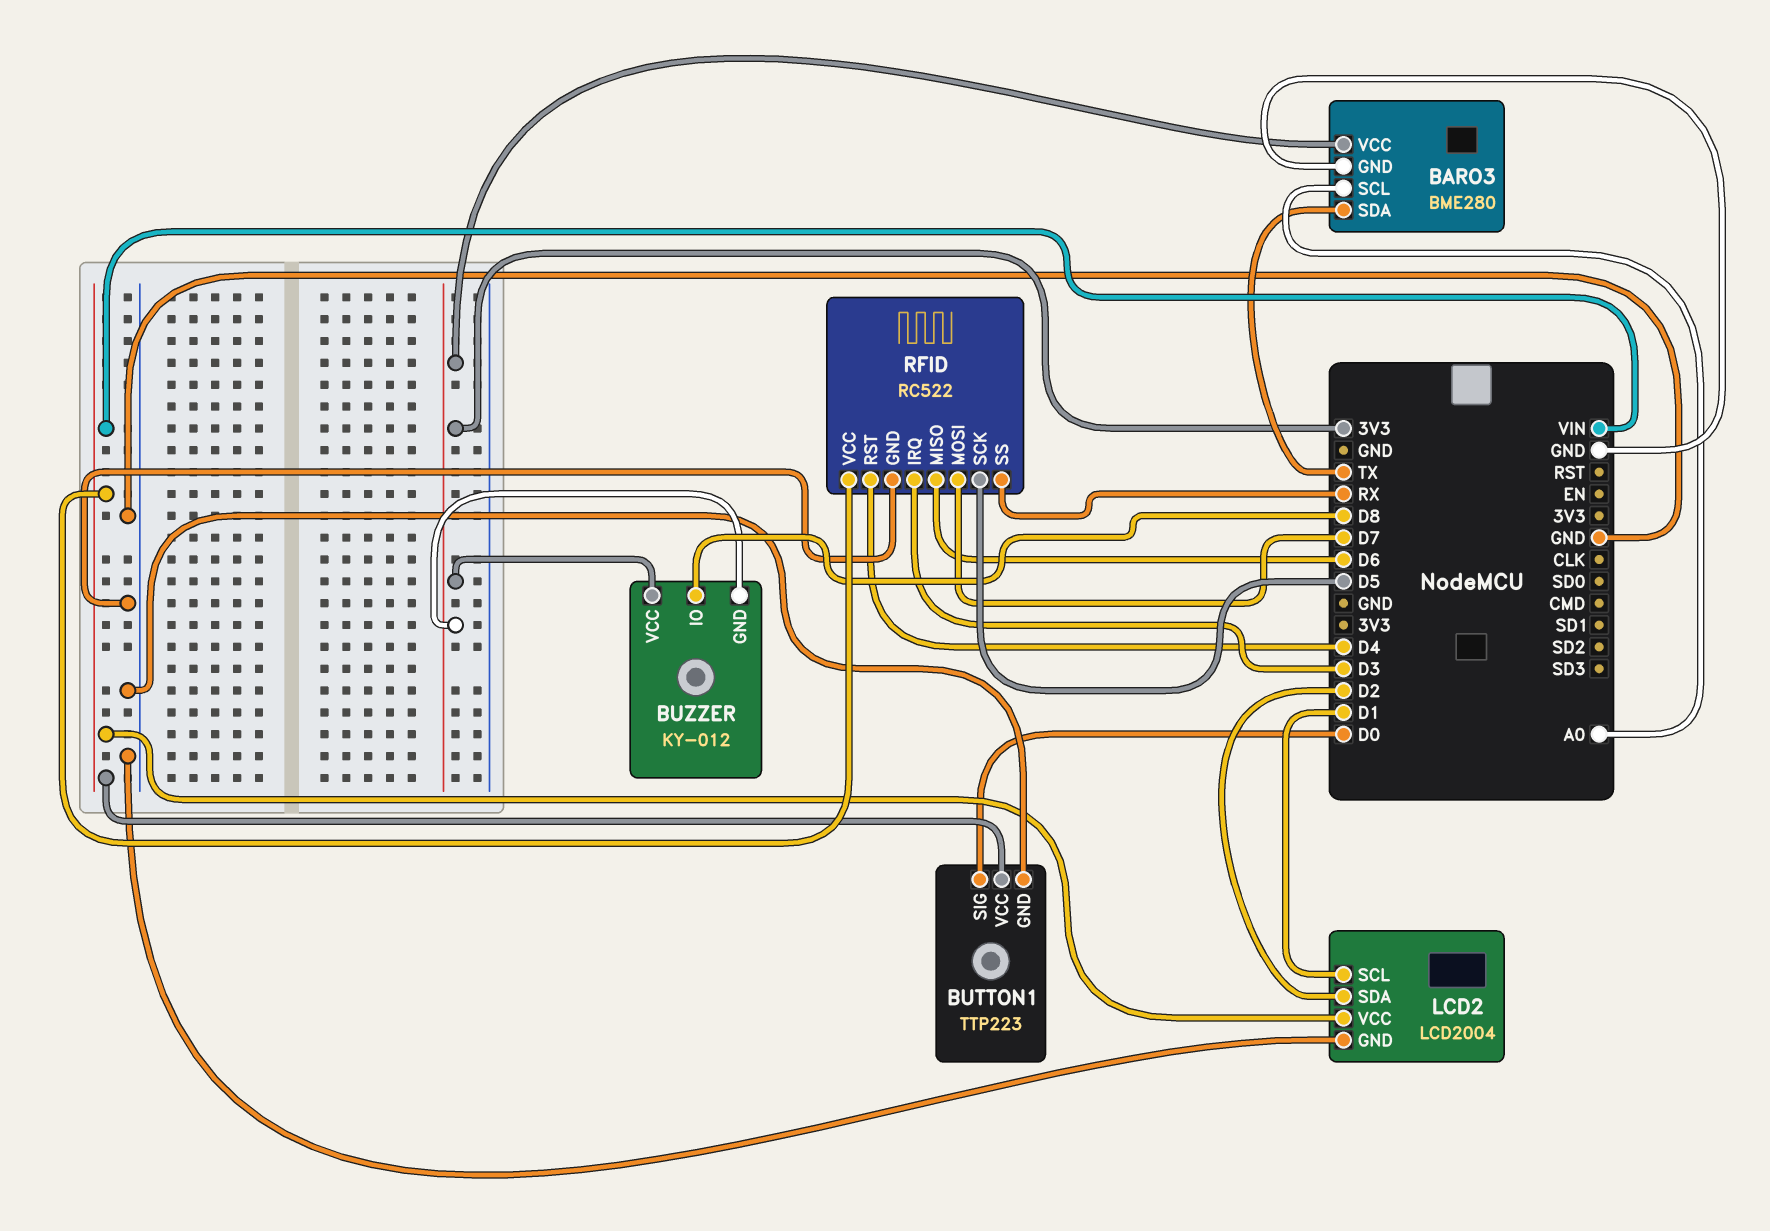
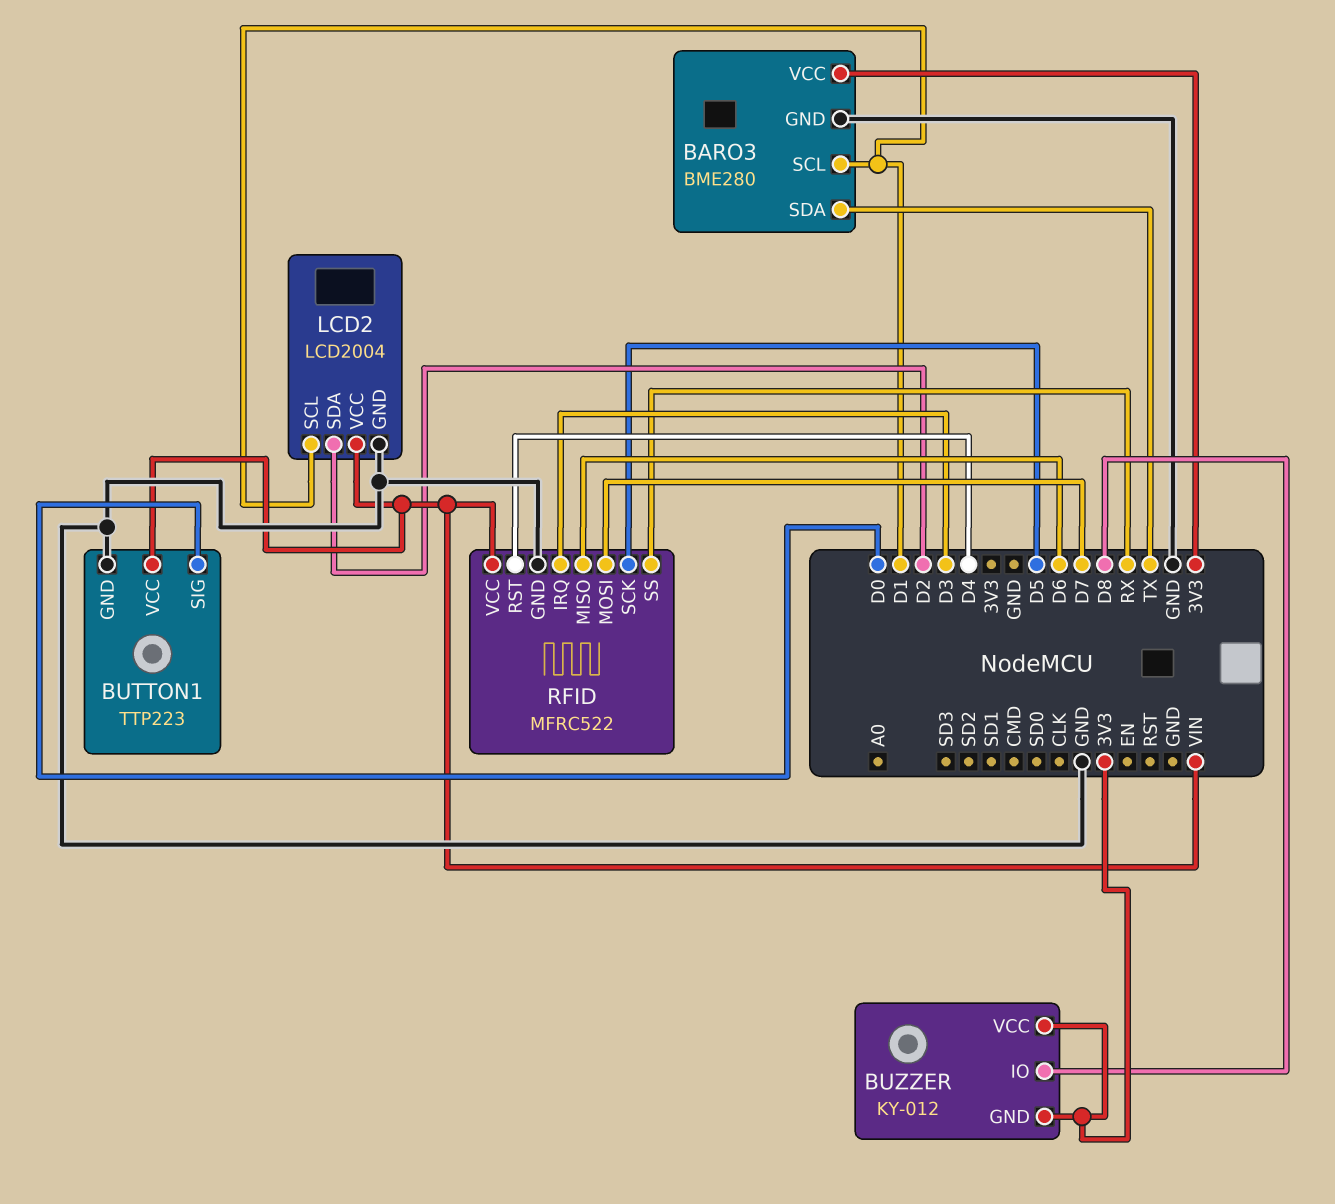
BARO3 pin SCL: A0 -> D1
RFID: RC522 -> MFRC522

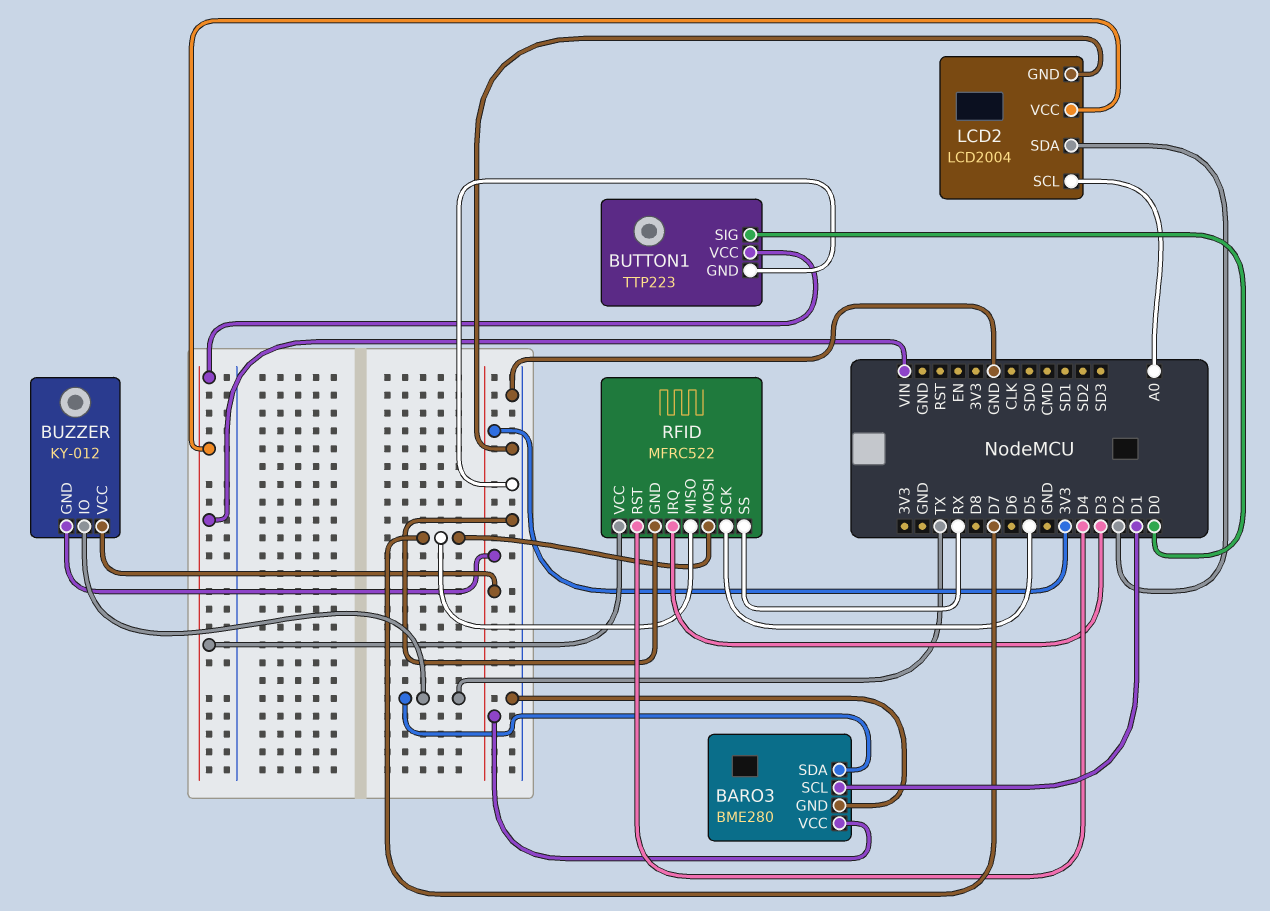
BUZZER pin IO: D8 -> TX
LCD2 pin SCL: D1 -> A0
RFID pin MISO: D6 -> D7

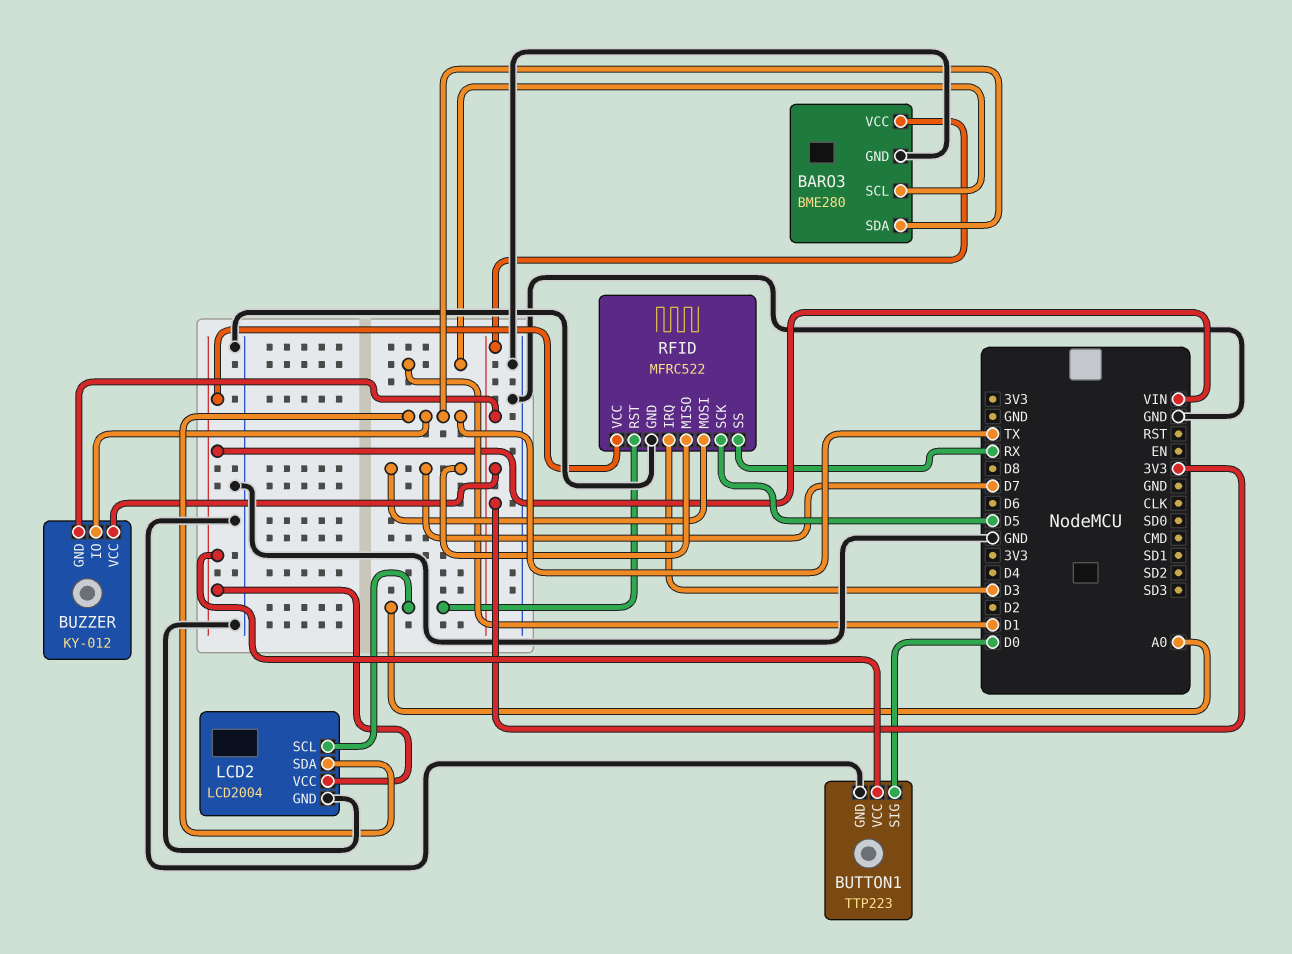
LCD2 pin SDA: D2 -> TX
RFID pin RST: D4 -> A0

